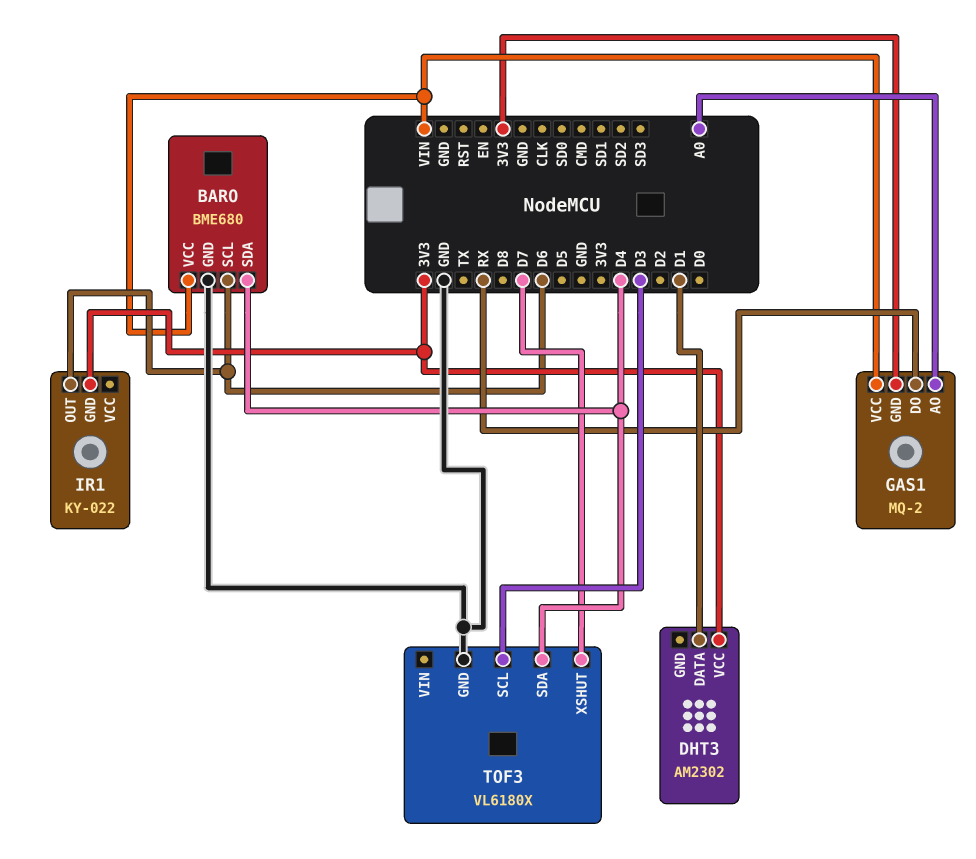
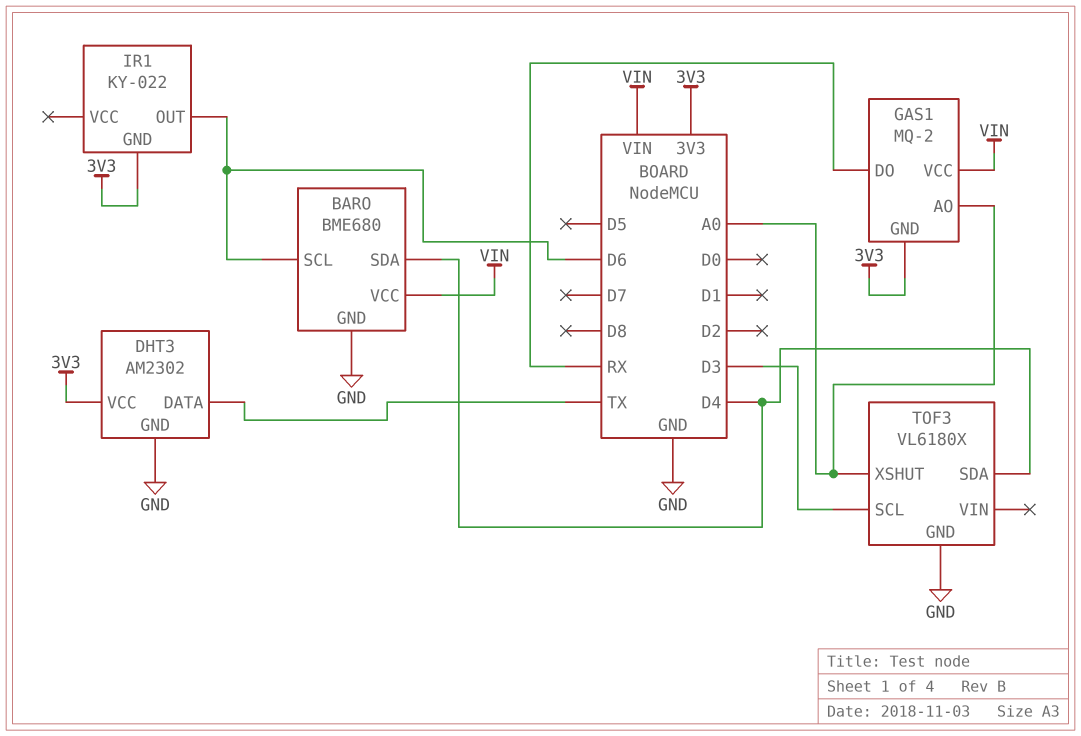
DHT3 pin DATA: D1 -> TX
DHT3 pin GND: none -> GND
TOF3 pin XSHUT: D7 -> A0

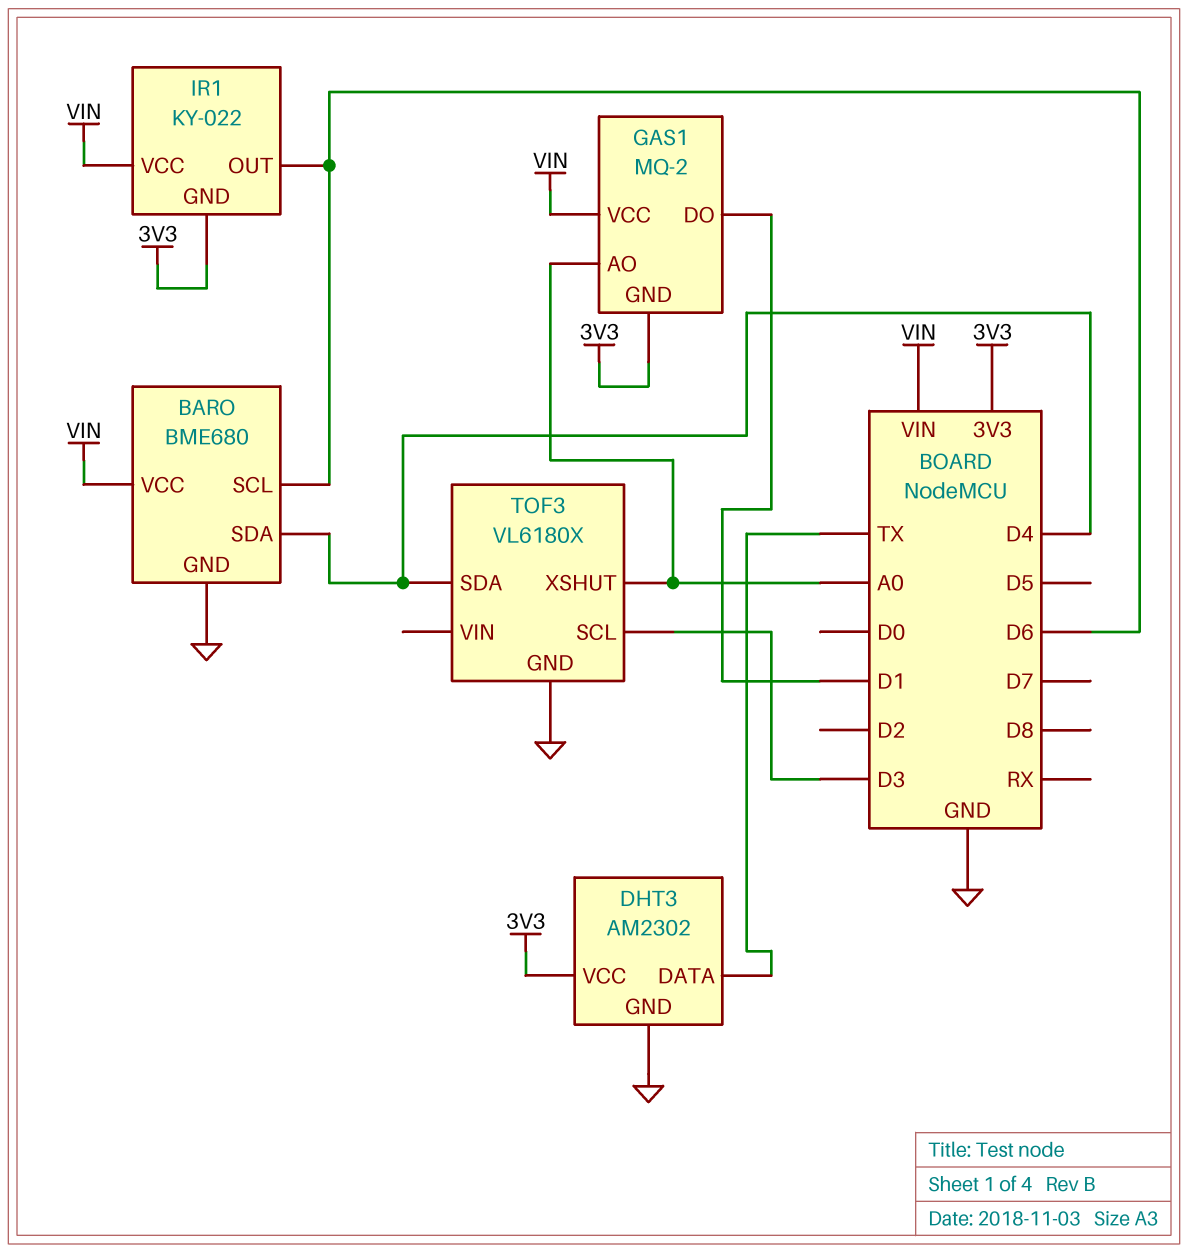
GAS1 pin DO: RX -> D1
IR1 pin VCC: none -> VIN

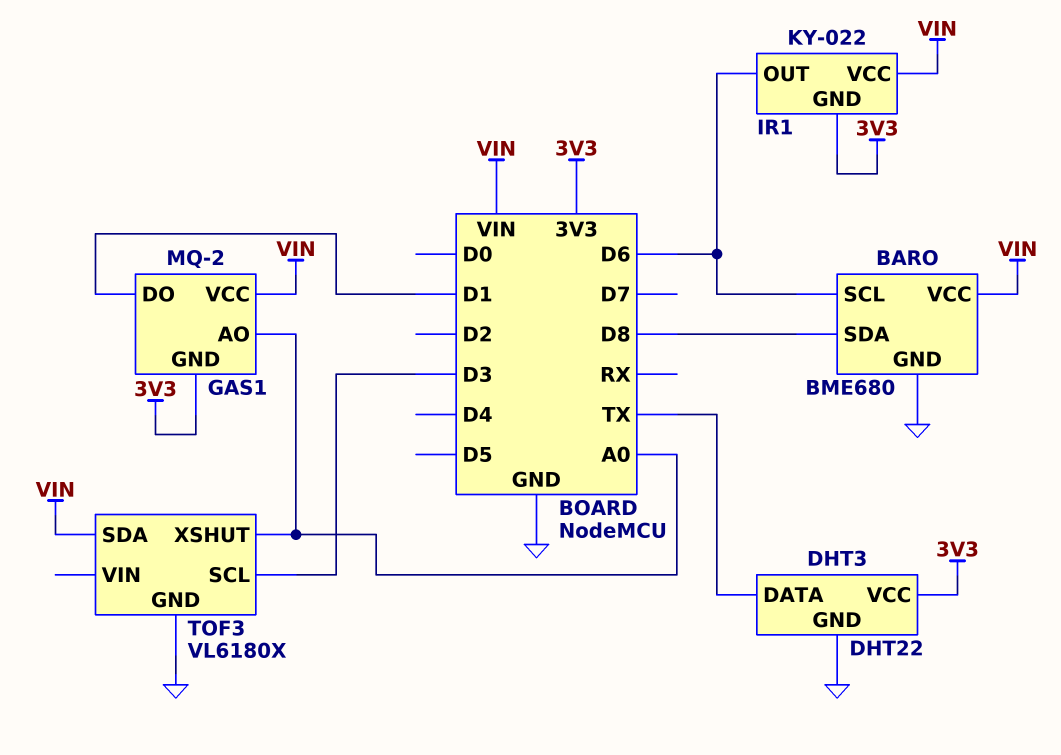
BARO pin SDA: D4 -> D8
DHT3: AM2302 -> DHT22
TOF3 pin SDA: D4 -> VIN

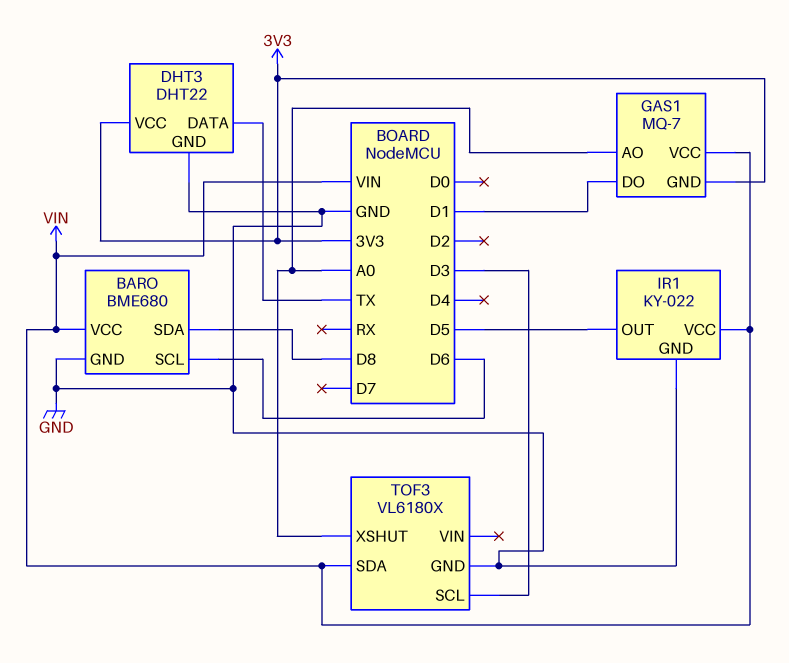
GAS1: MQ-2 -> MQ-7
IR1 pin GND: 3V3 -> GND
IR1 pin OUT: D6 -> D5

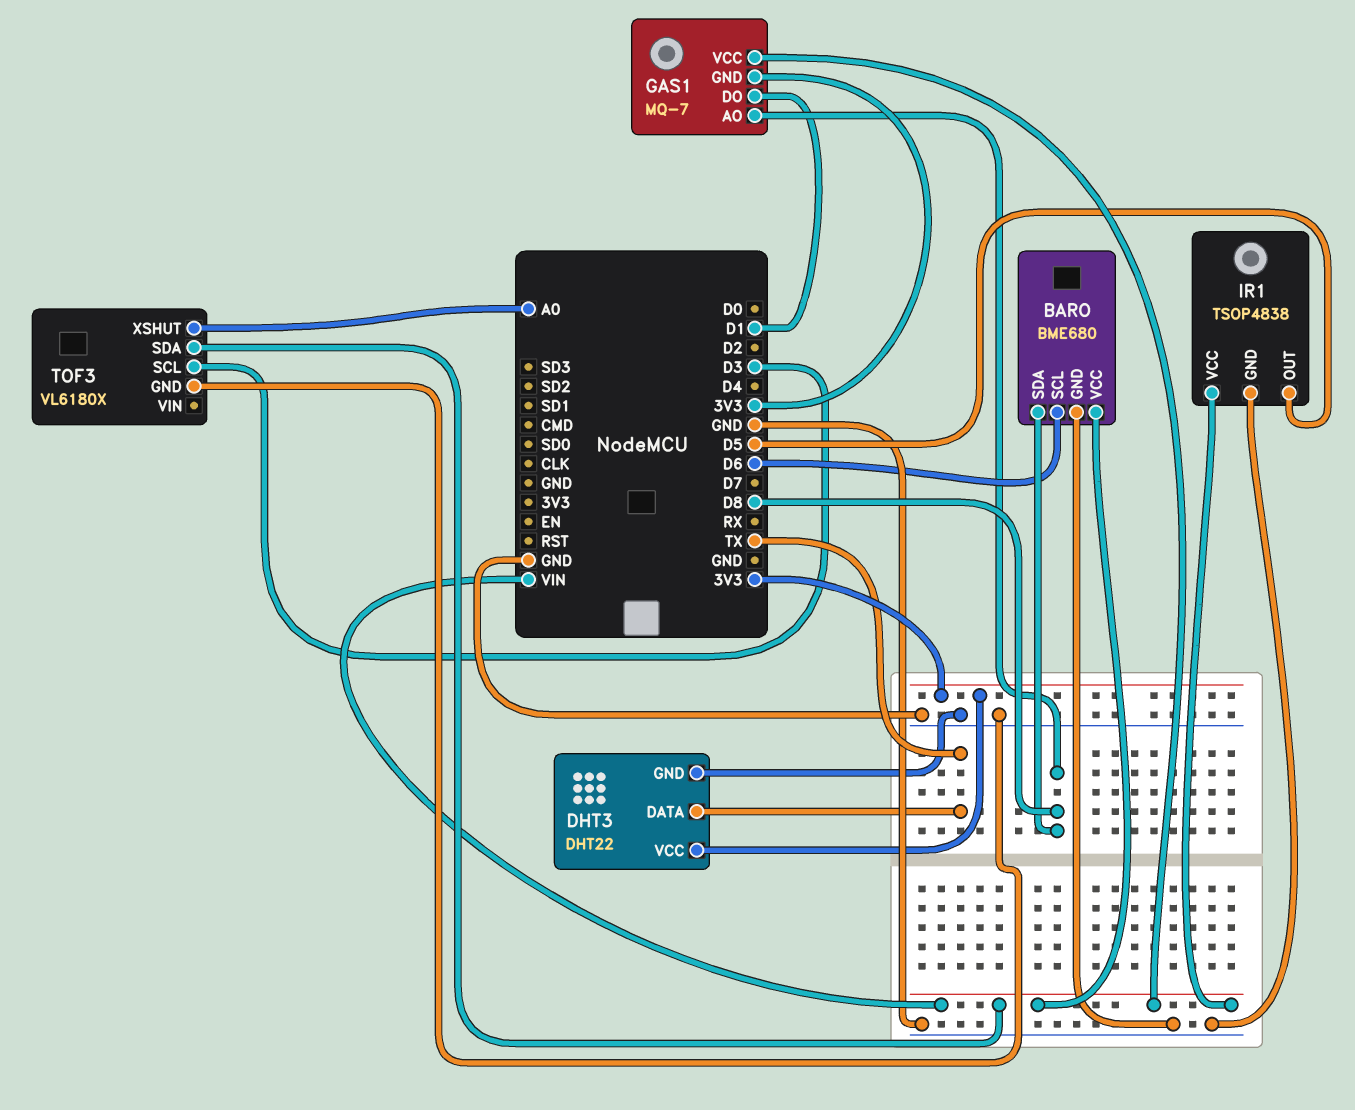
GAS1 pin AO: A0 -> D8
IR1: KY-022 -> TSOP4838

